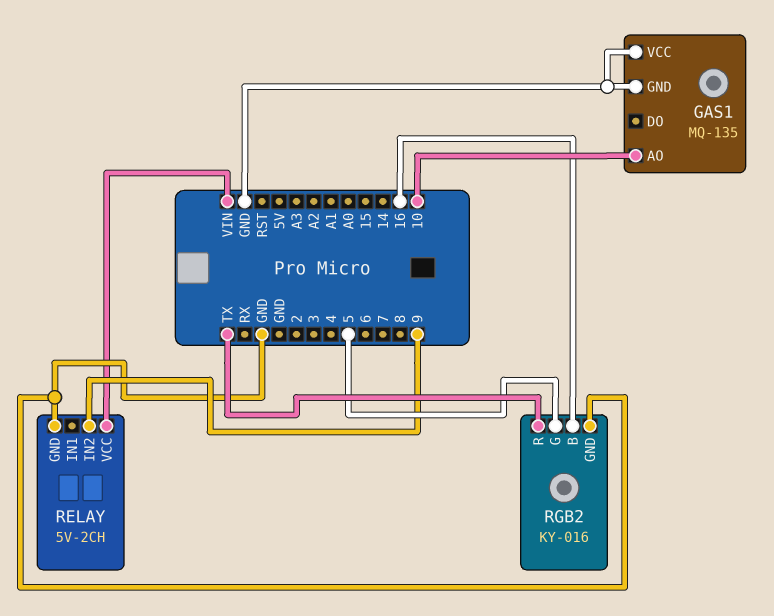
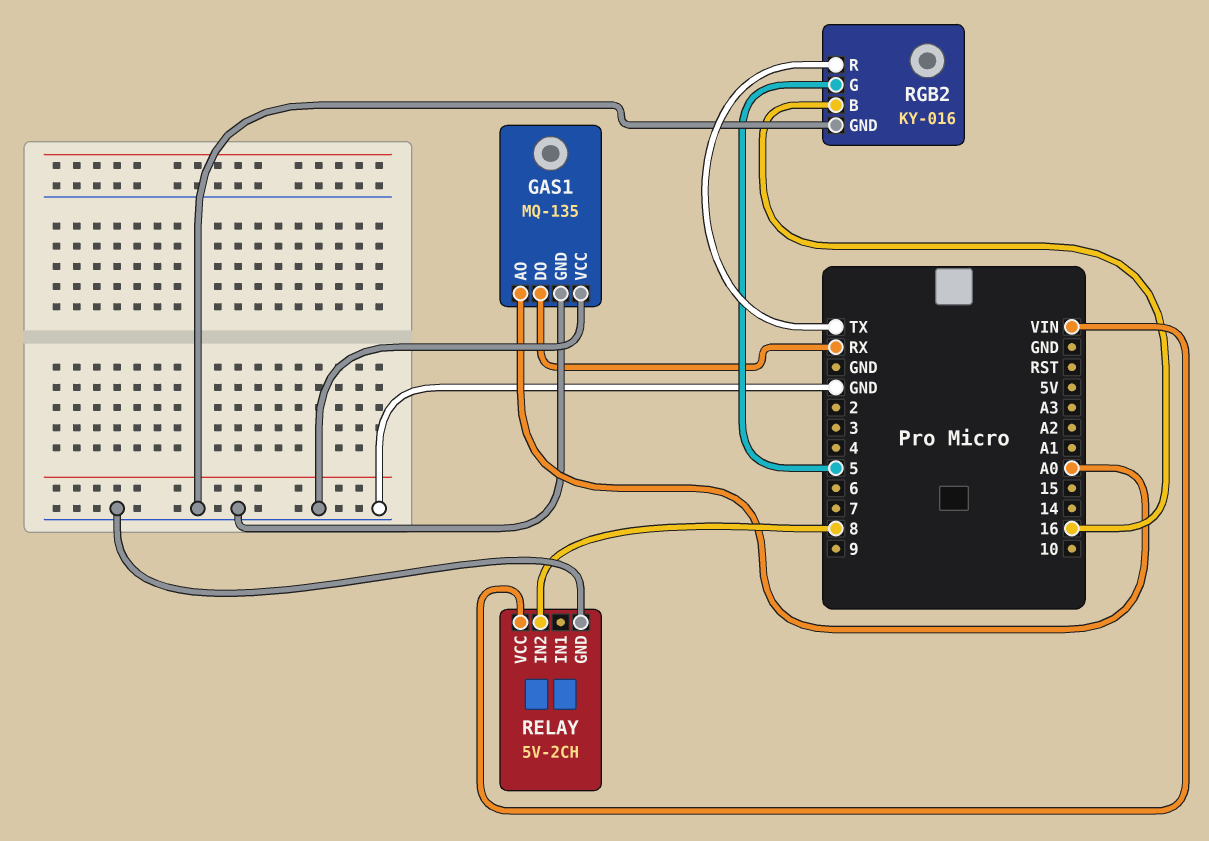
GAS1 pin AO: 10 -> A0
GAS1 pin DO: none -> RX
RELAY pin IN2: 9 -> 8

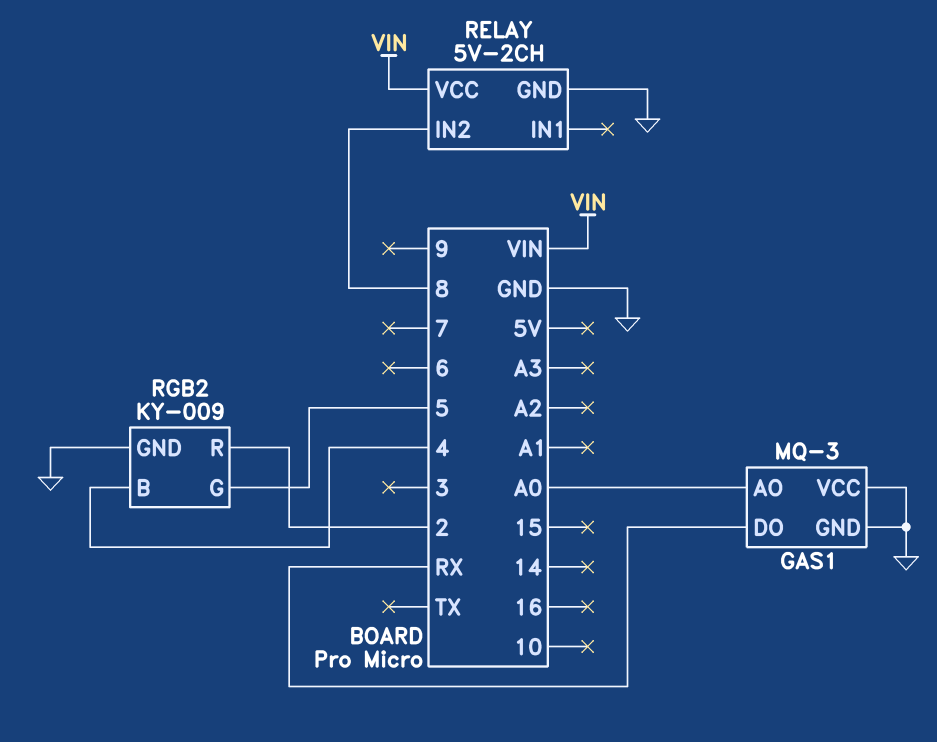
GAS1: MQ-135 -> MQ-3
RGB2: KY-016 -> KY-009
RGB2 pin B: 16 -> 4
RGB2 pin R: TX -> 2

